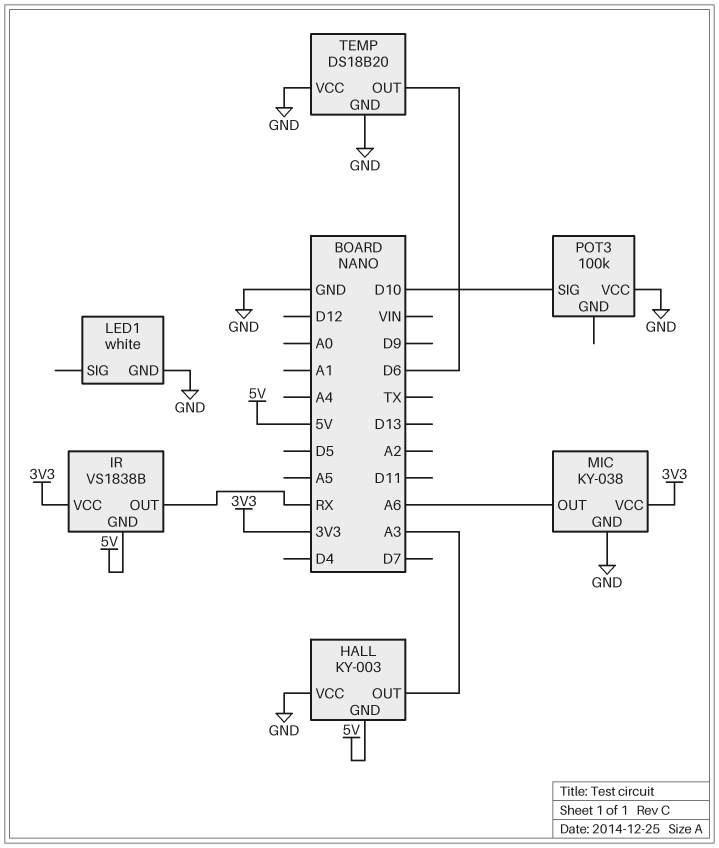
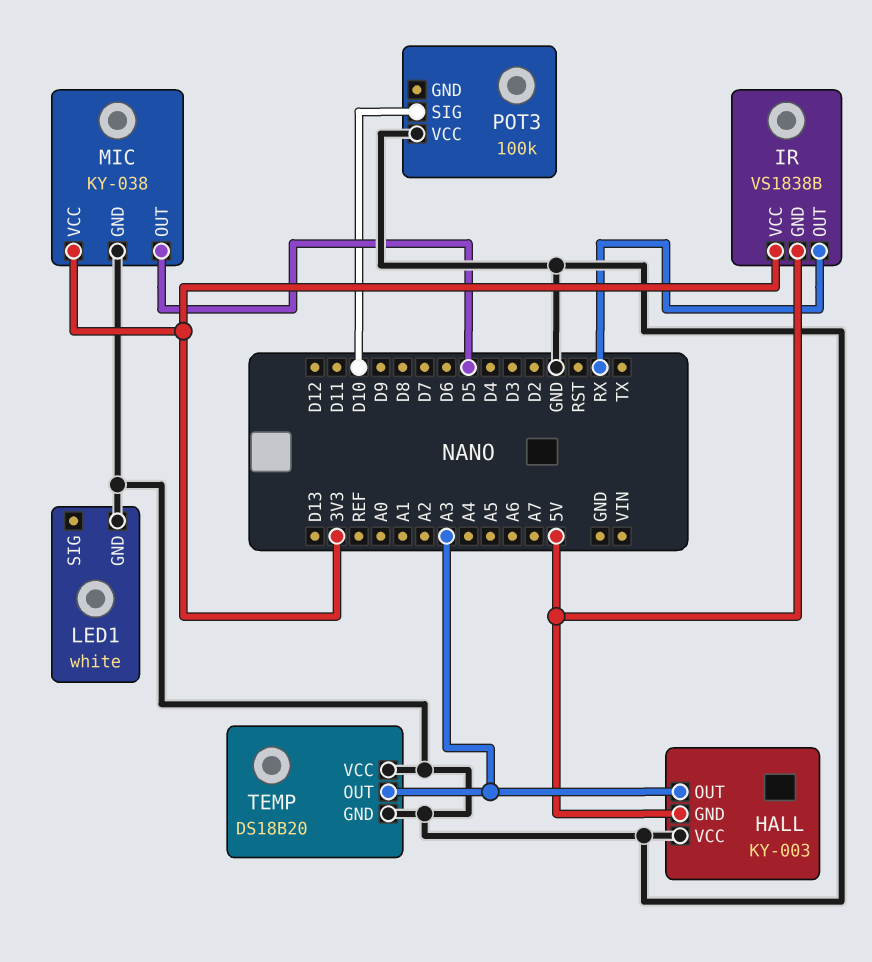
MIC pin OUT: A6 -> D5
TEMP pin OUT: D6 -> A3

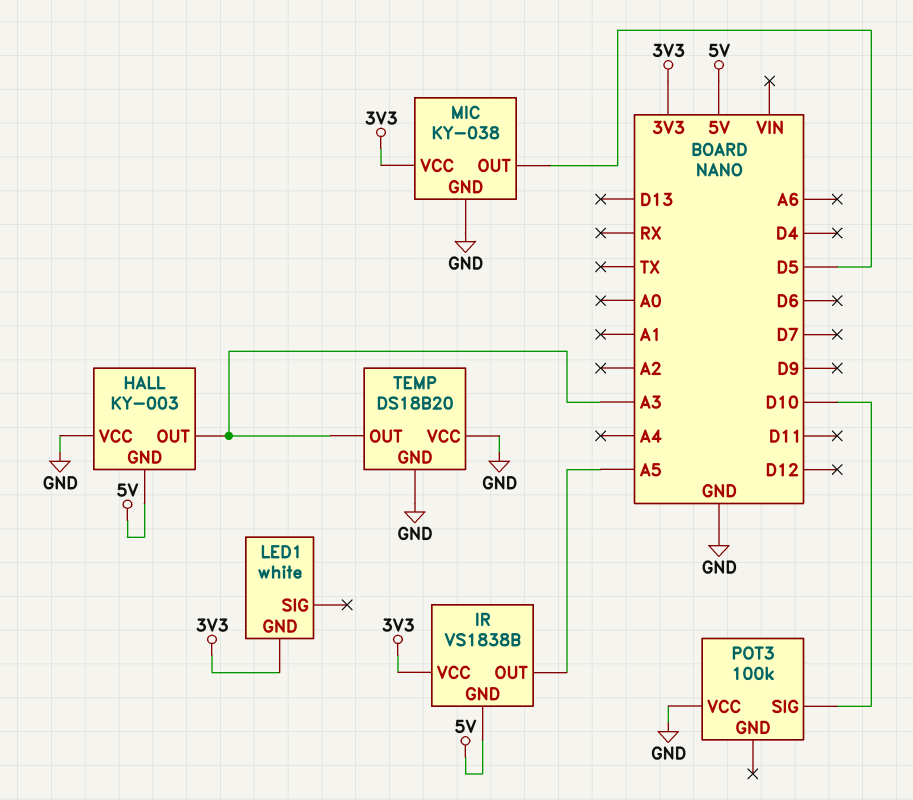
IR pin OUT: RX -> A5
LED1 pin GND: GND -> 3V3

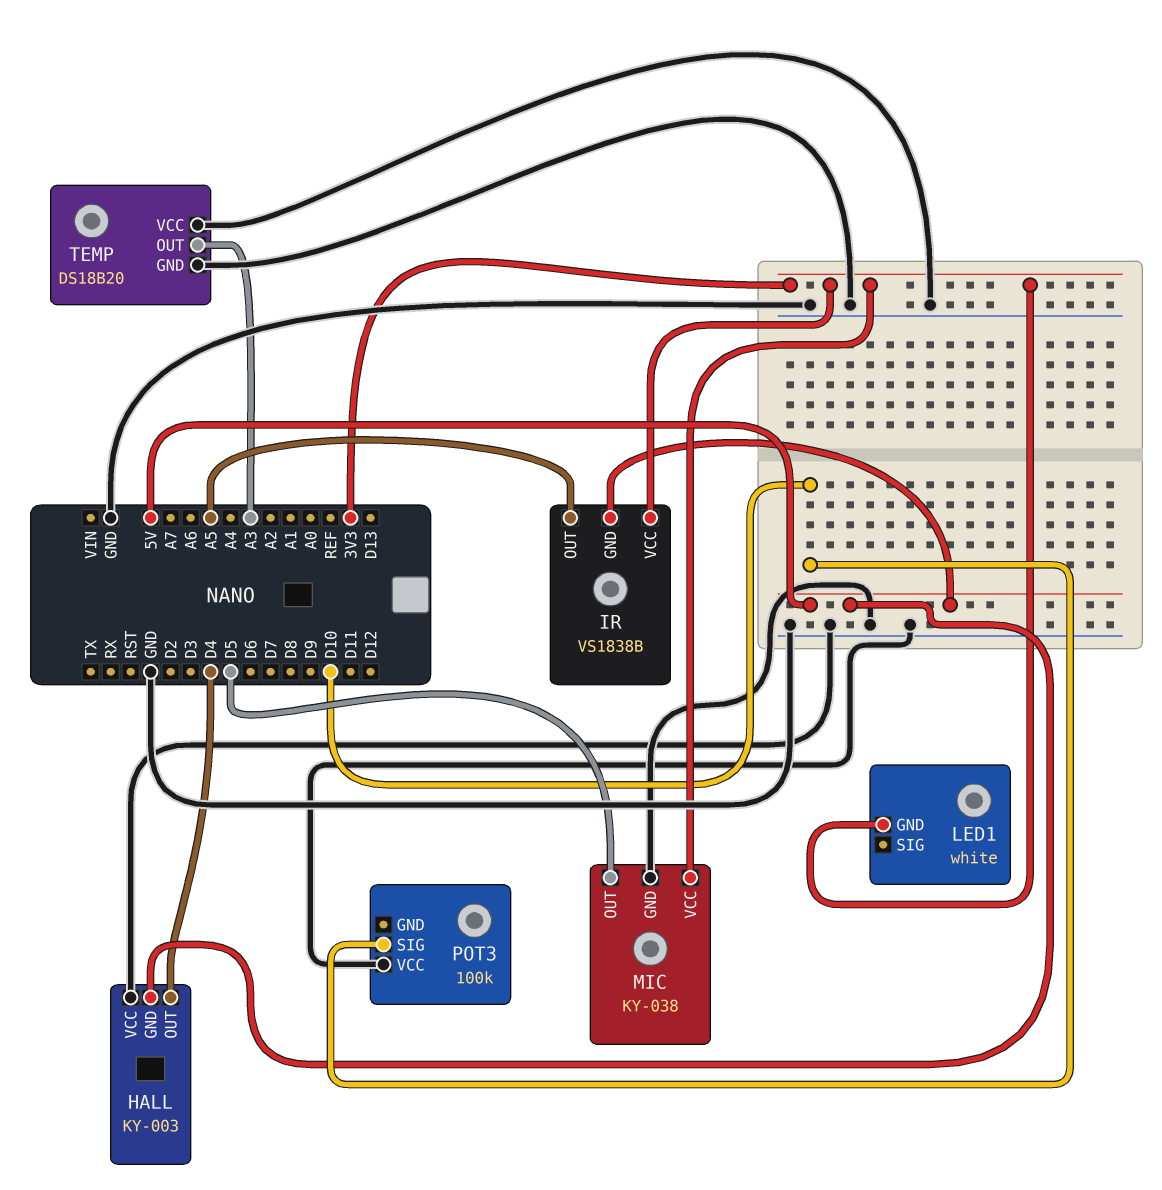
HALL pin OUT: A3 -> D4

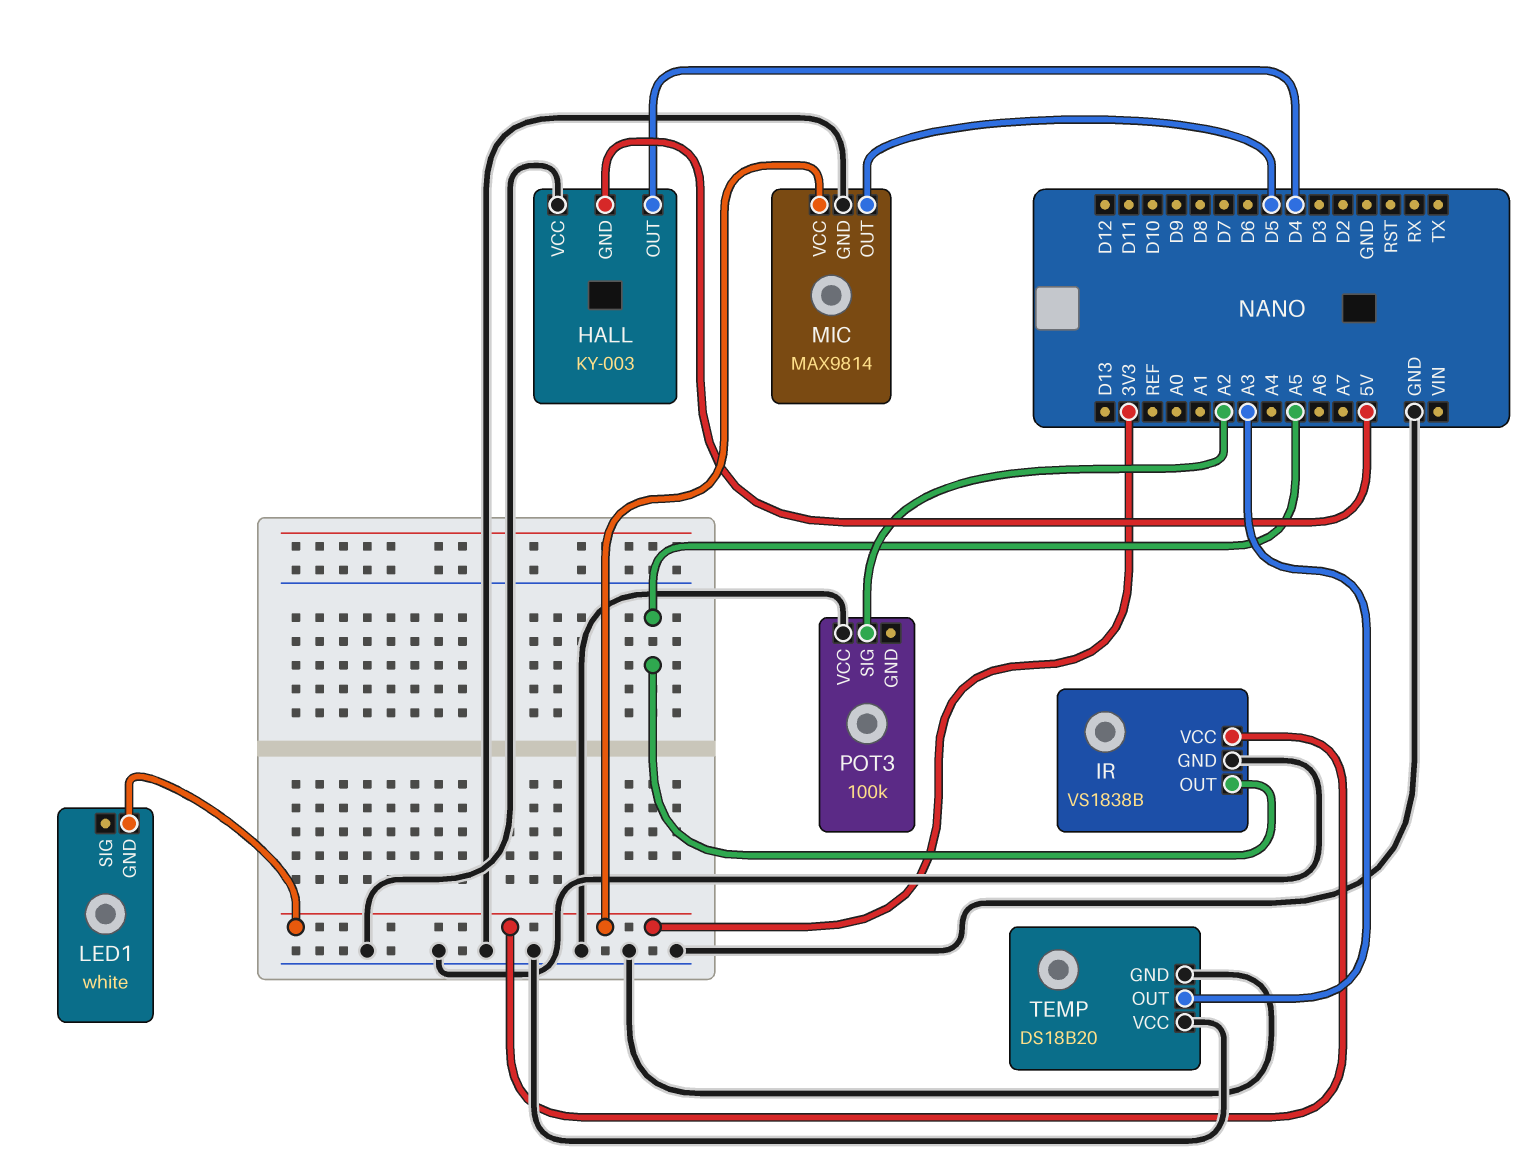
IR pin GND: 5V -> GND
MIC: KY-038 -> MAX9814
POT3 pin SIG: D10 -> A2

